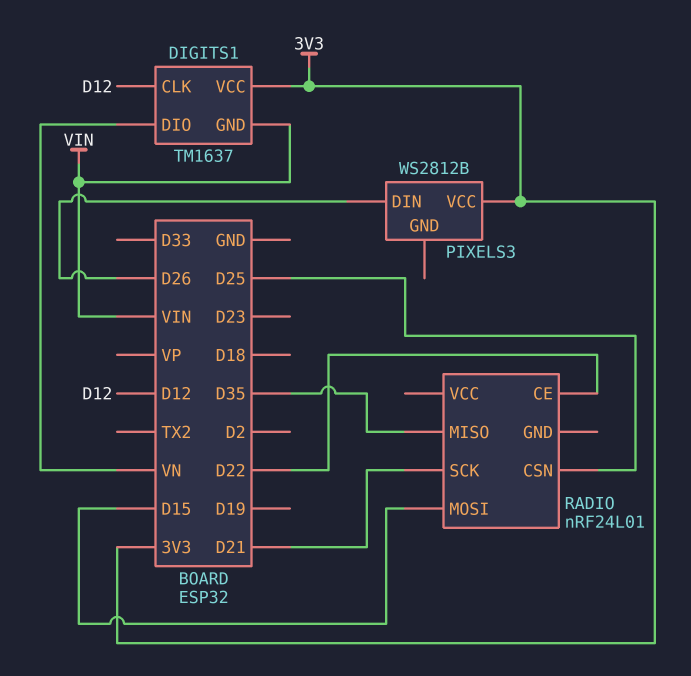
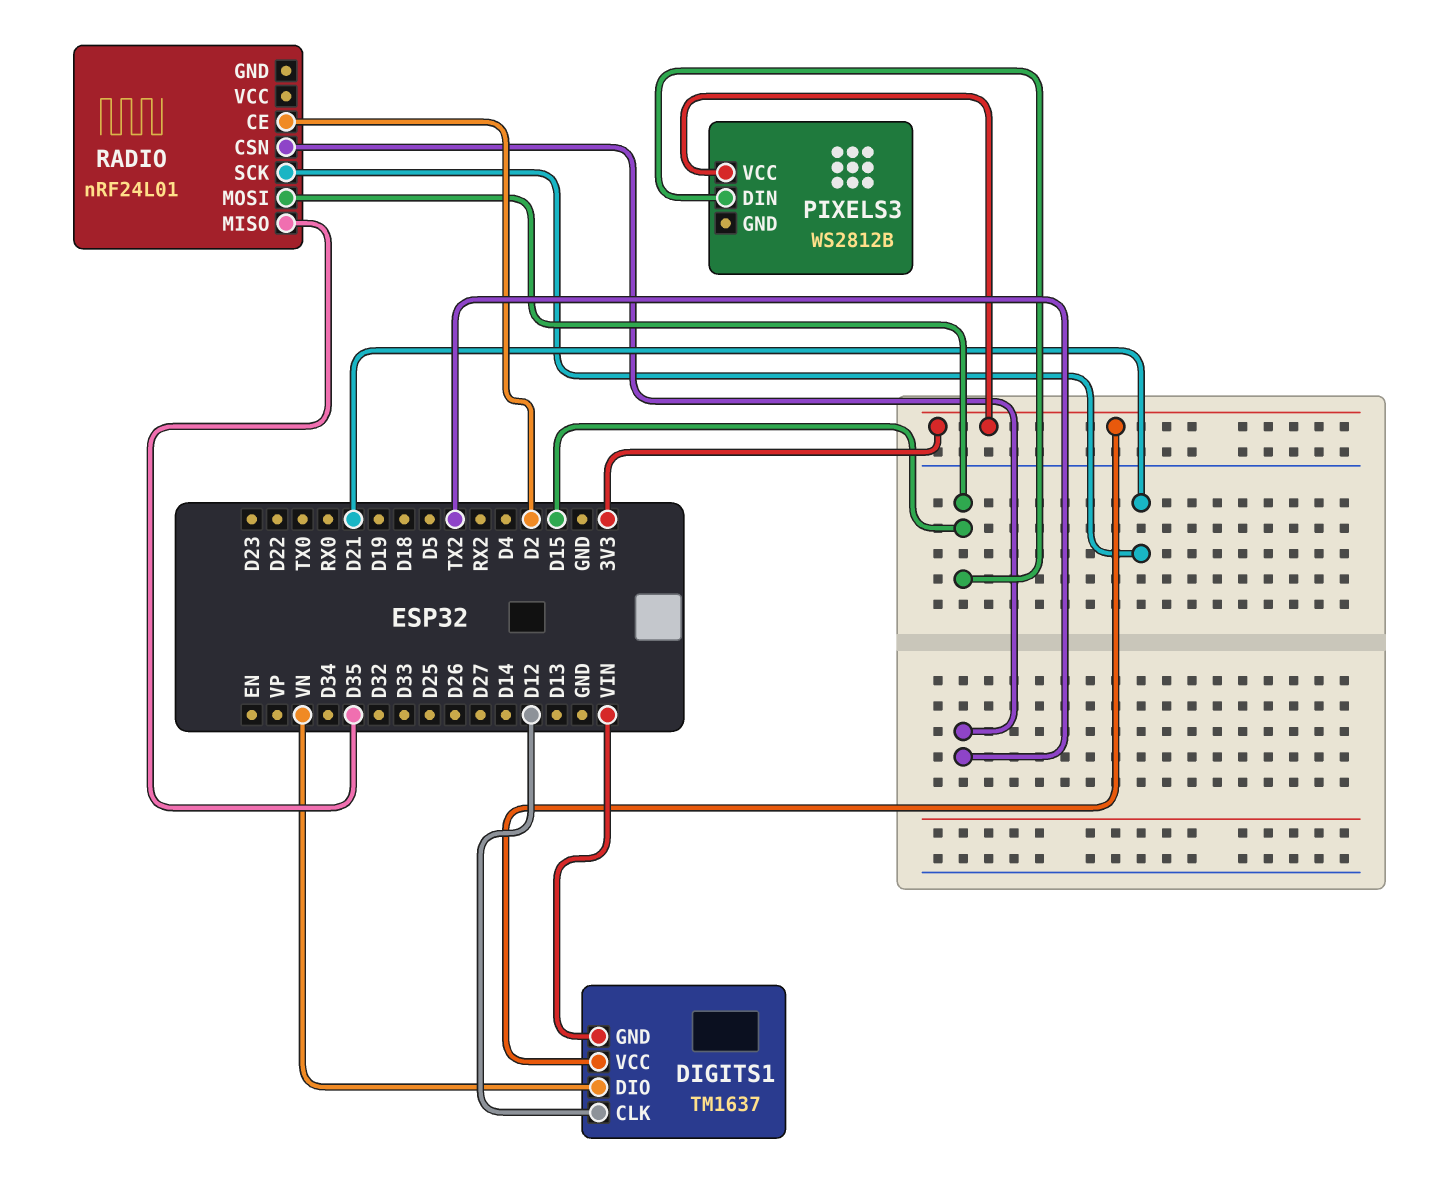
PIXELS3 pin DIN: D26 -> D15
RADIO pin CE: D22 -> D2
RADIO pin CSN: D25 -> TX2

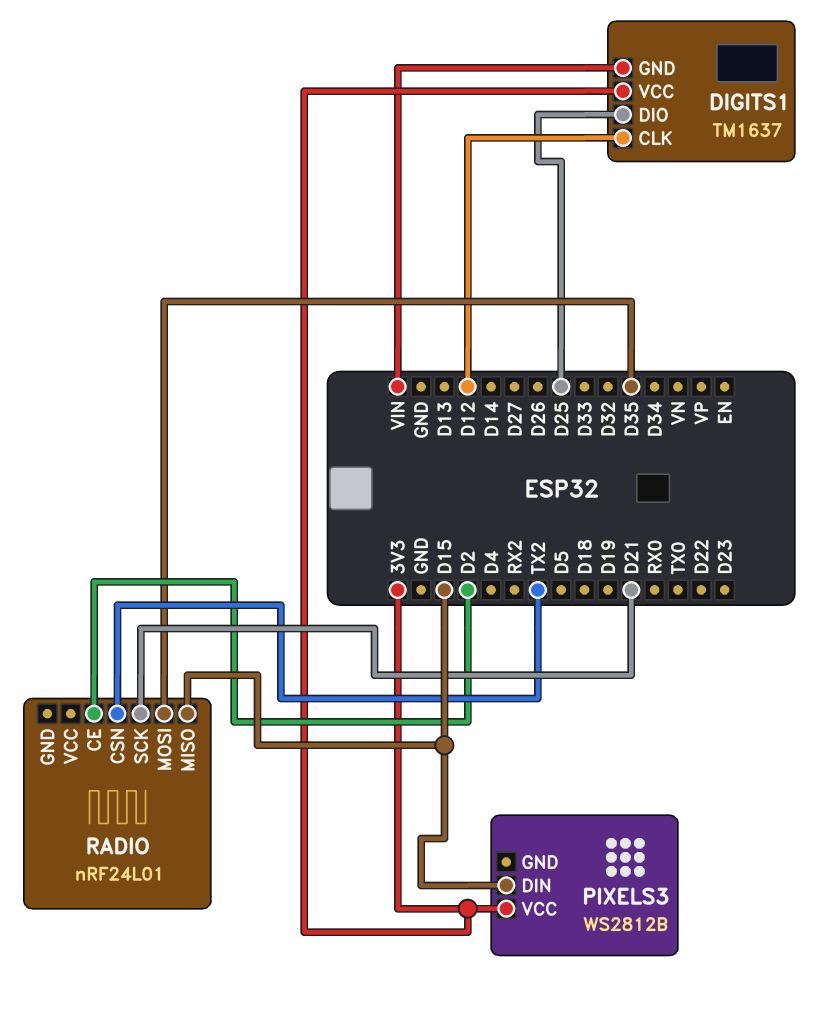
DIGITS1 pin DIO: VN -> D25
RADIO pin MISO: D35 -> D15
RADIO pin MOSI: D15 -> D35

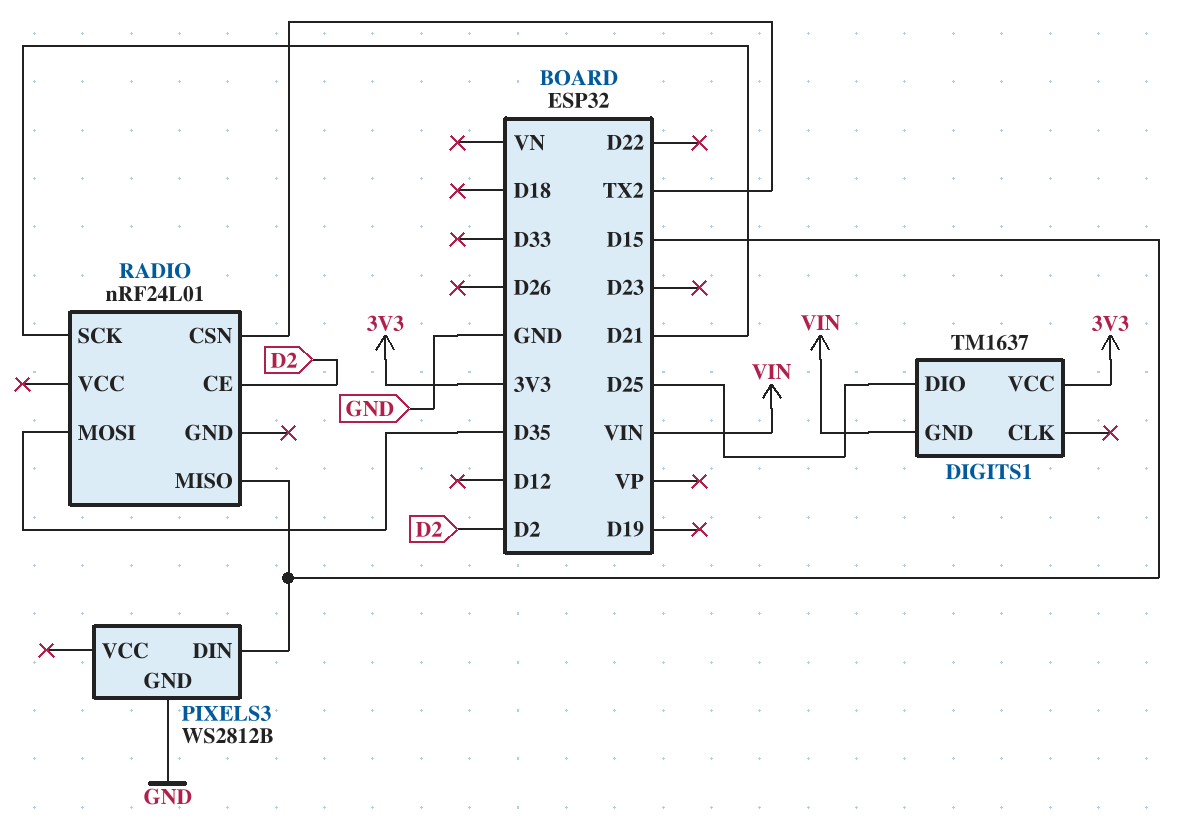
DIGITS1 pin CLK: D12 -> none
PIXELS3 pin GND: none -> GND
PIXELS3 pin VCC: 3V3 -> none

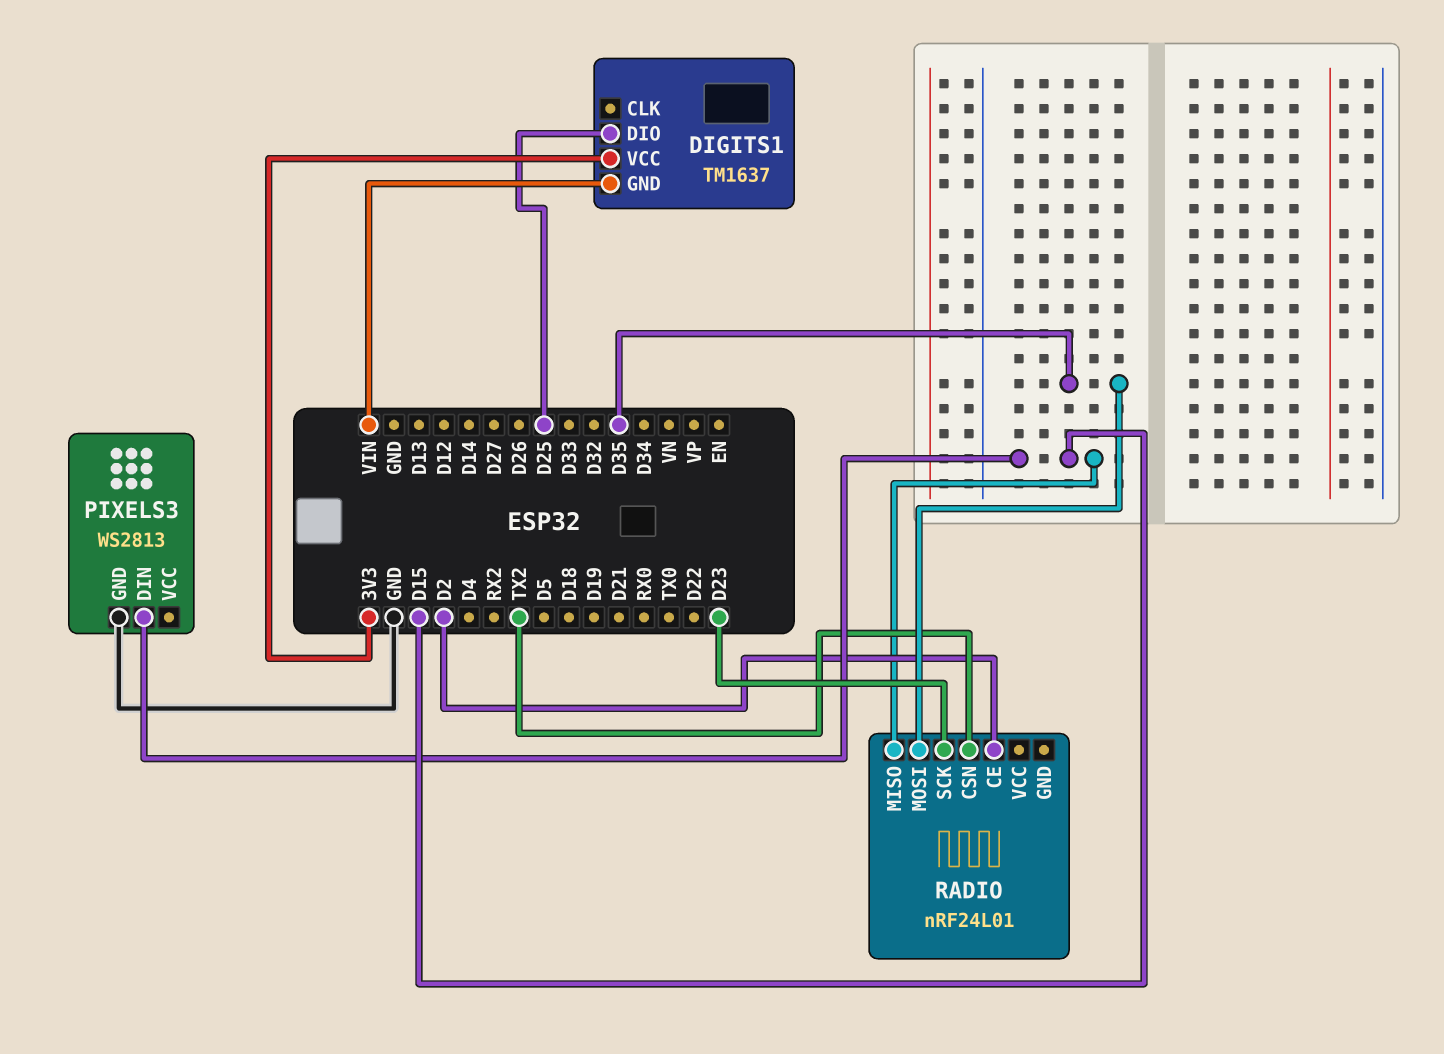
PIXELS3: WS2812B -> WS2813
RADIO pin SCK: D21 -> D23

